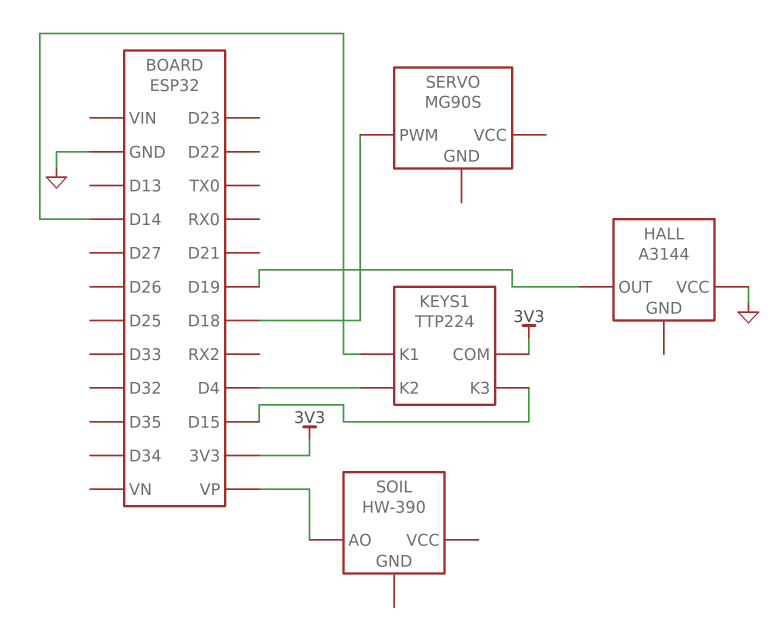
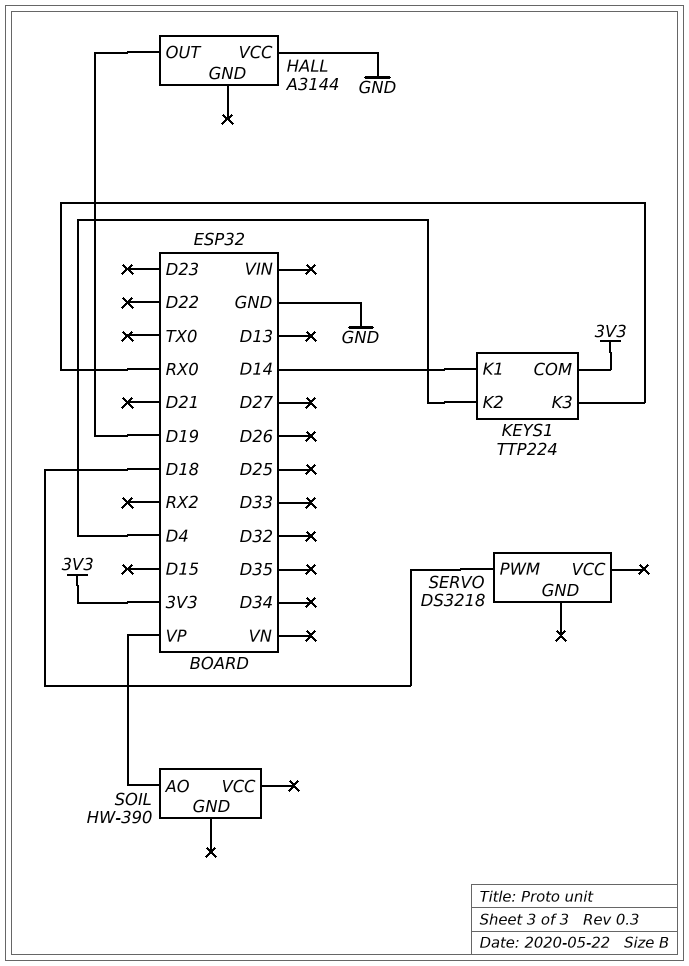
KEYS1 pin K3: D15 -> RX0
SERVO: MG90S -> DS3218

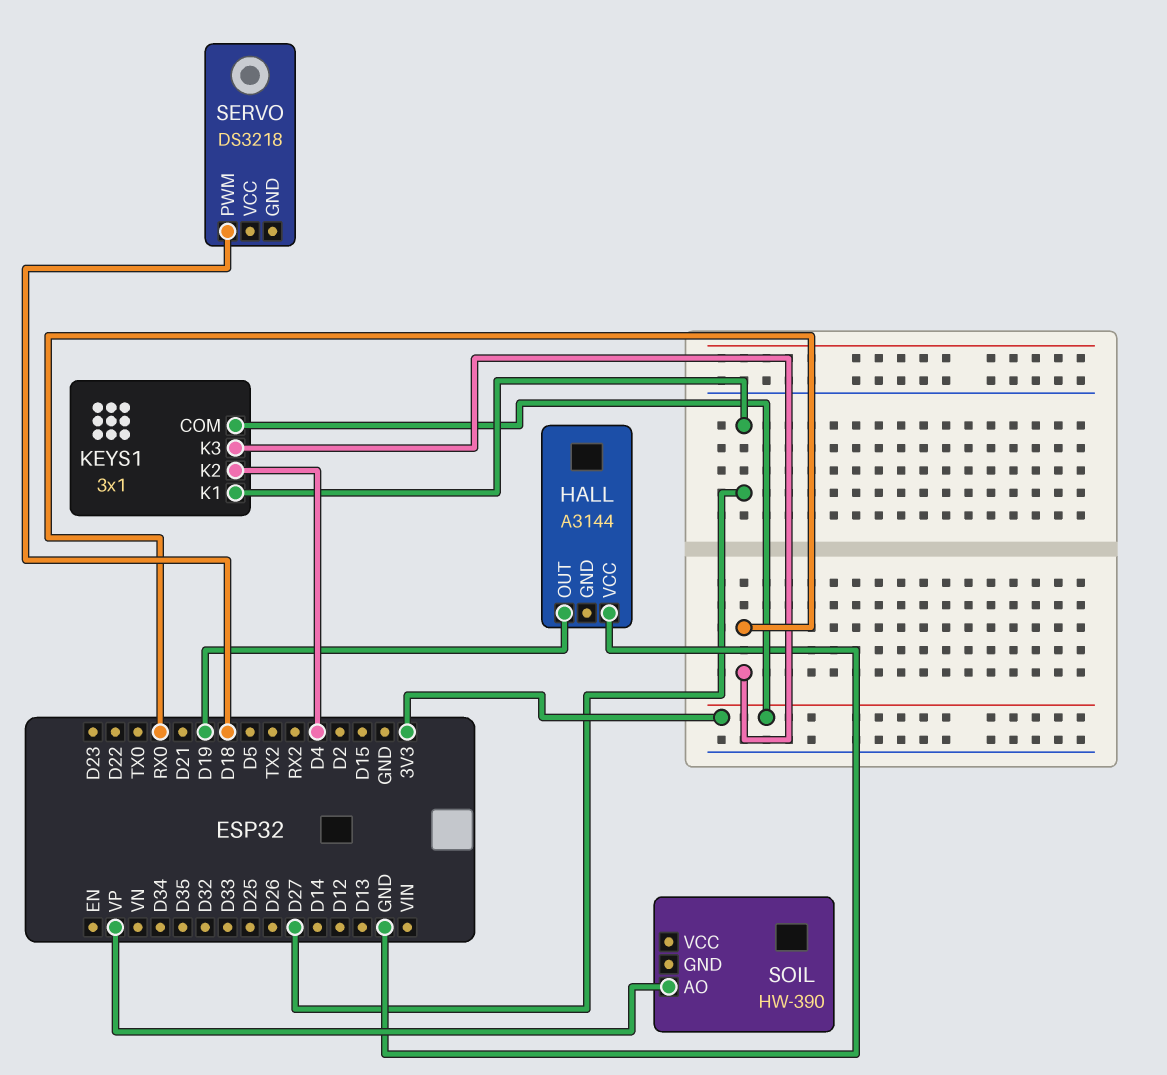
KEYS1: TTP224 -> 3x1
KEYS1 pin K1: D14 -> D27

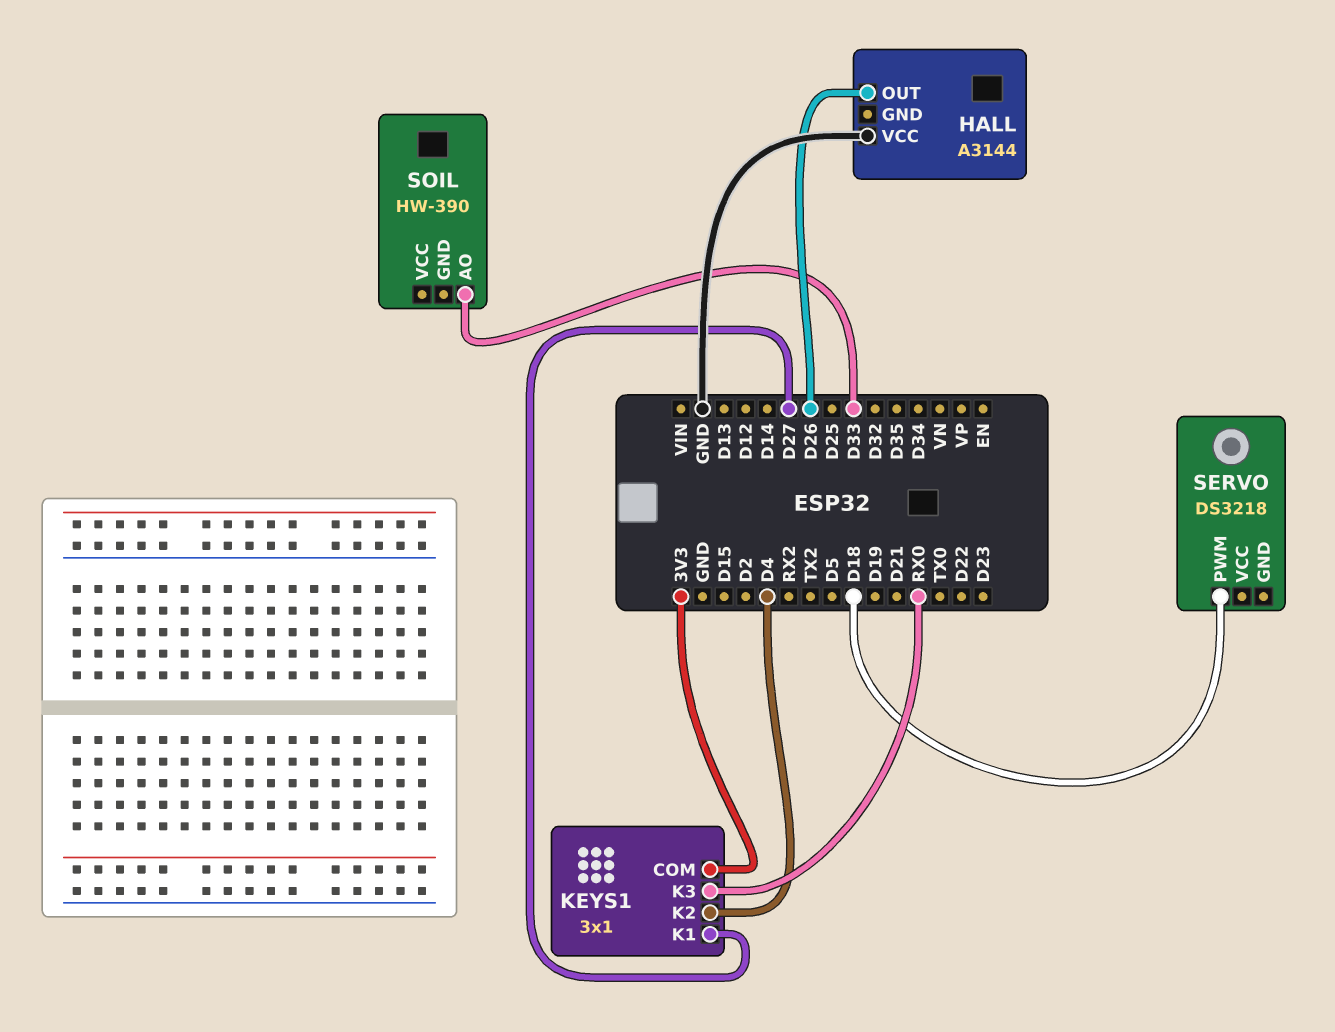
HALL pin OUT: D19 -> D26
SOIL pin AO: VP -> D33

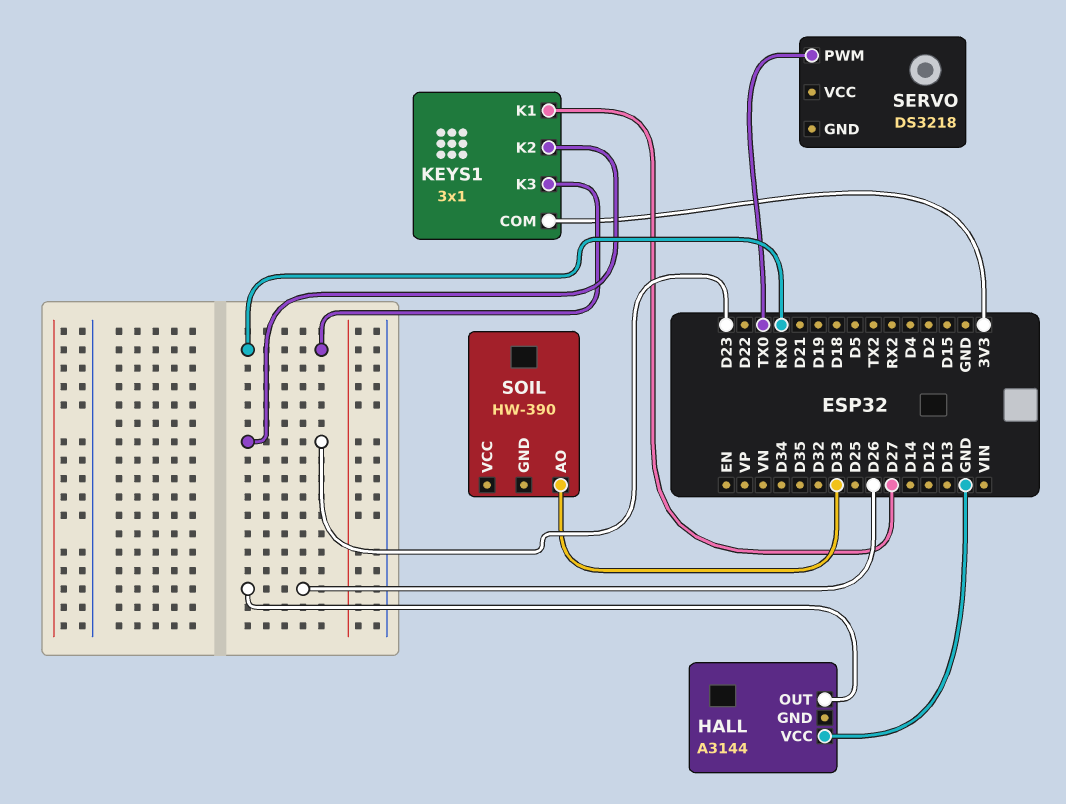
KEYS1 pin K2: D4 -> D23
SERVO pin PWM: D18 -> TX0

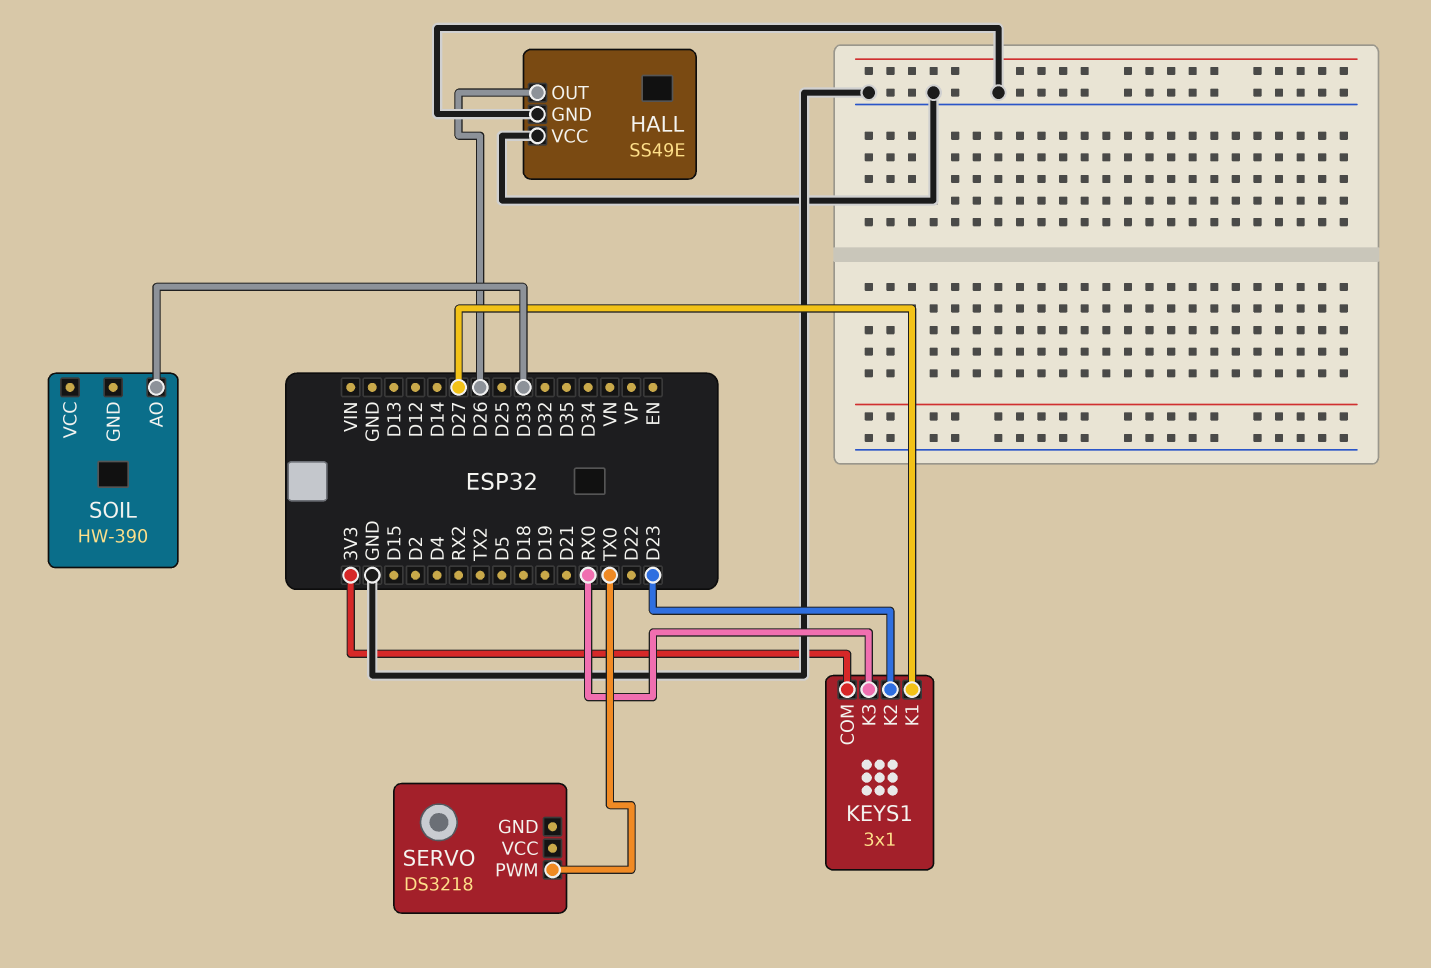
HALL: A3144 -> SS49E
HALL pin GND: none -> GND

